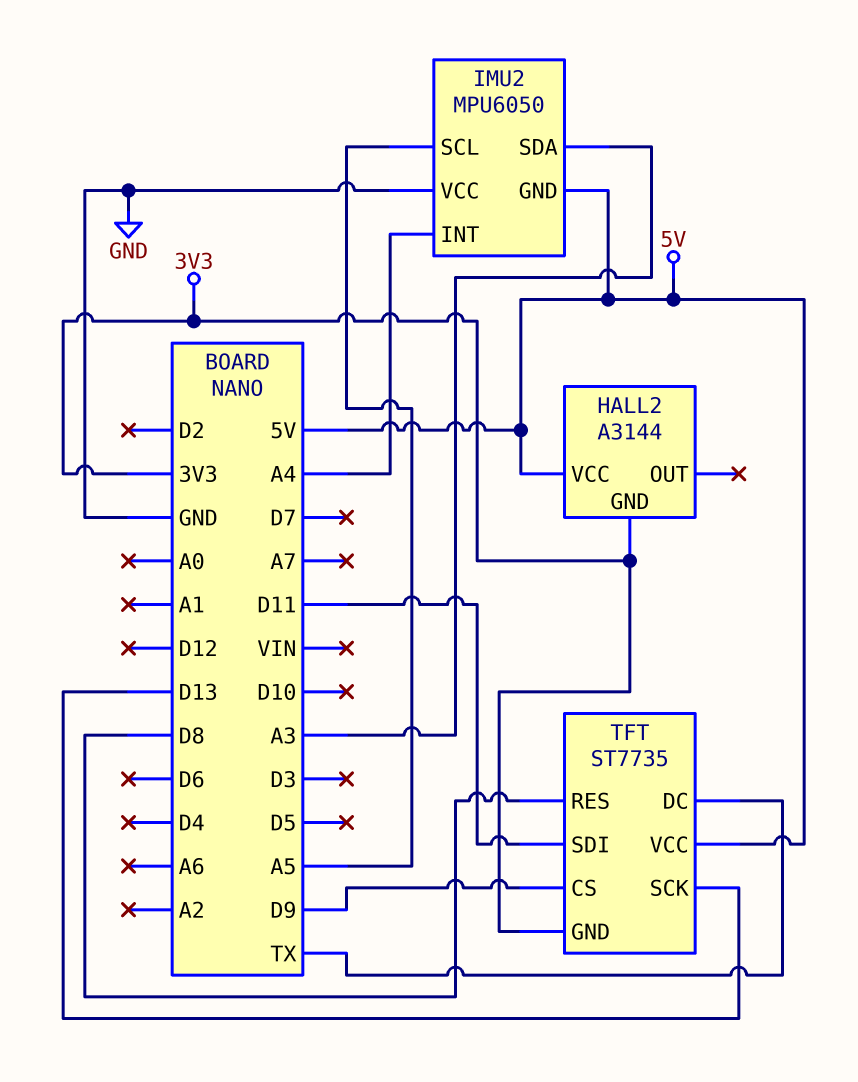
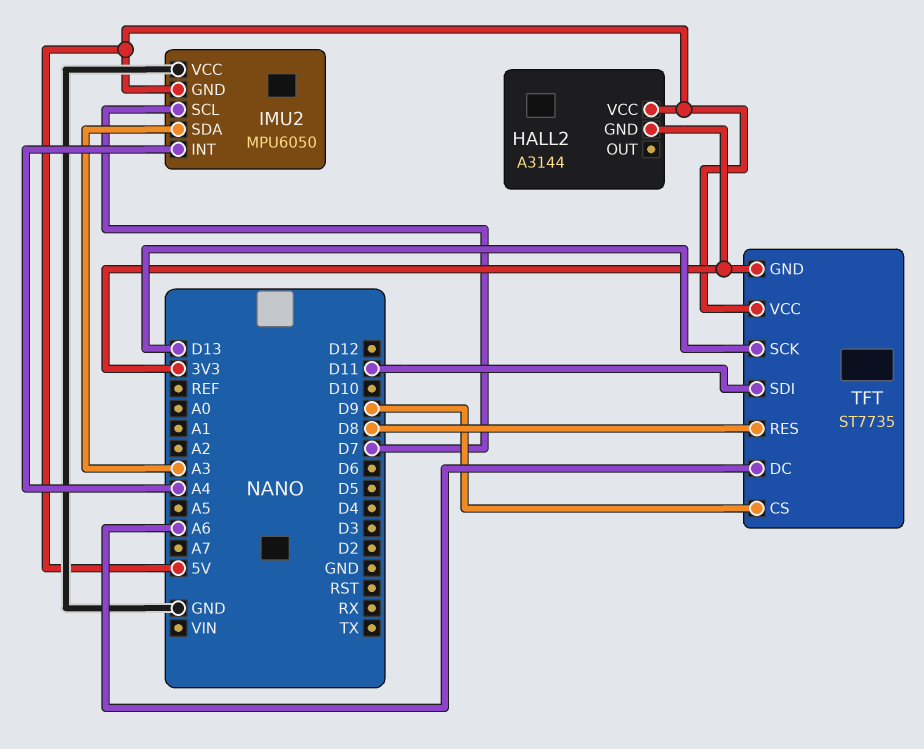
IMU2 pin SCL: A5 -> D7
TFT pin DC: TX -> A6

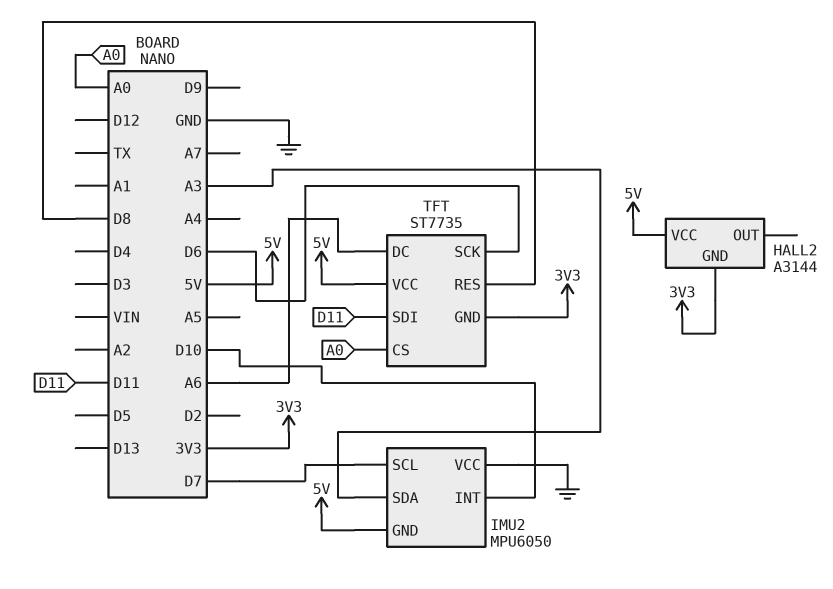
IMU2 pin INT: A4 -> D10
TFT pin CS: D9 -> A0
TFT pin SCK: D13 -> D6

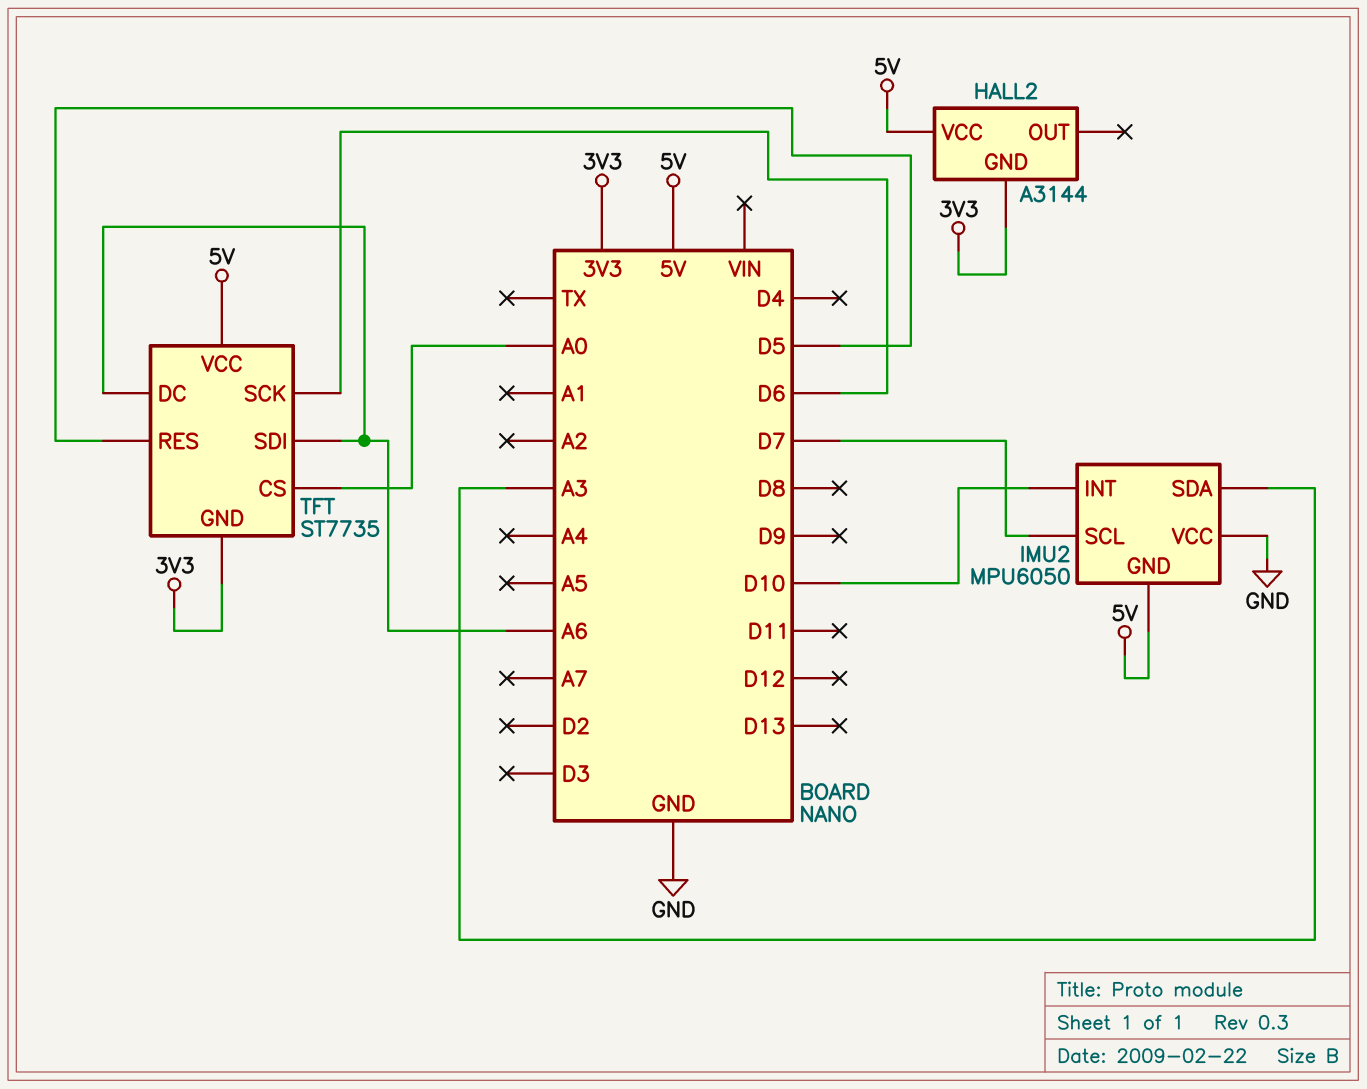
TFT pin RES: D8 -> D5
TFT pin SDI: D11 -> A6

